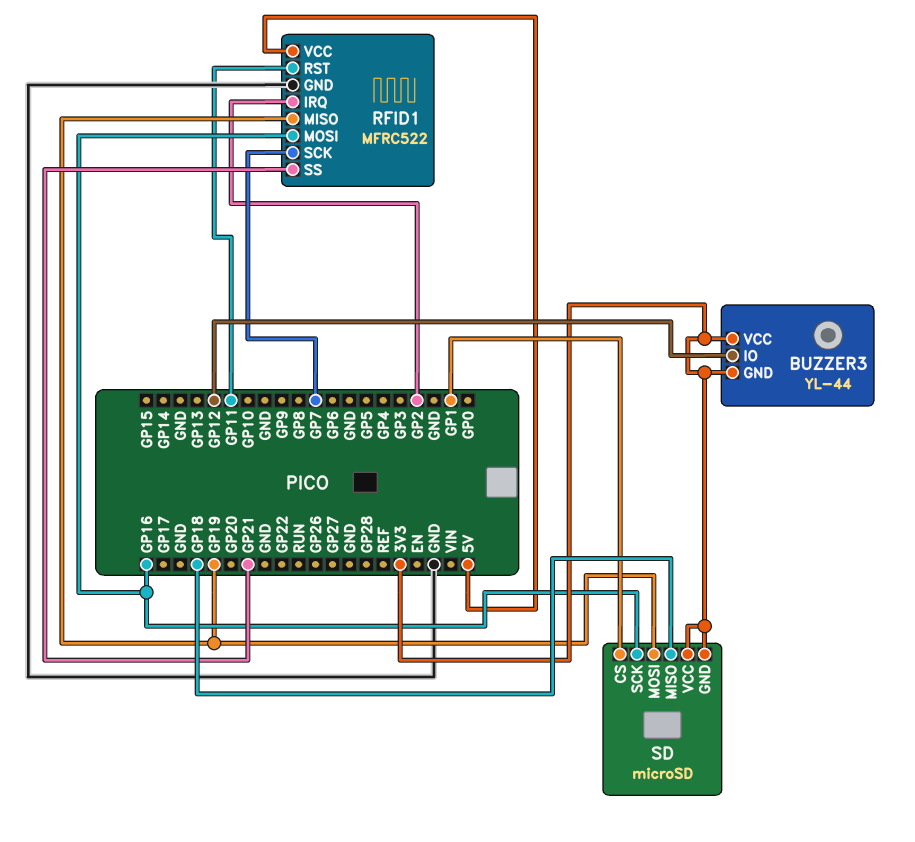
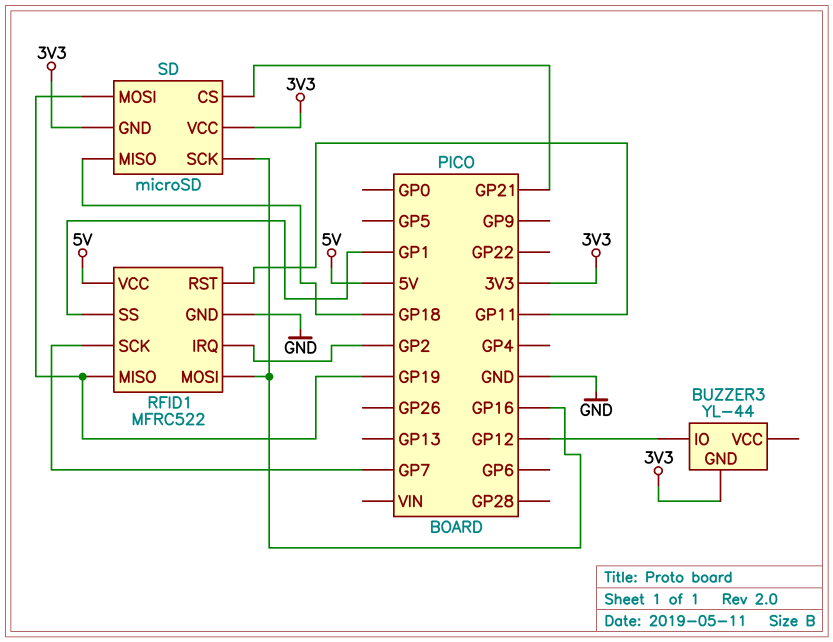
BUZZER3 pin VCC: 3V3 -> none
RFID1 pin SS: GP21 -> GP1
SD pin CS: GP1 -> GP21

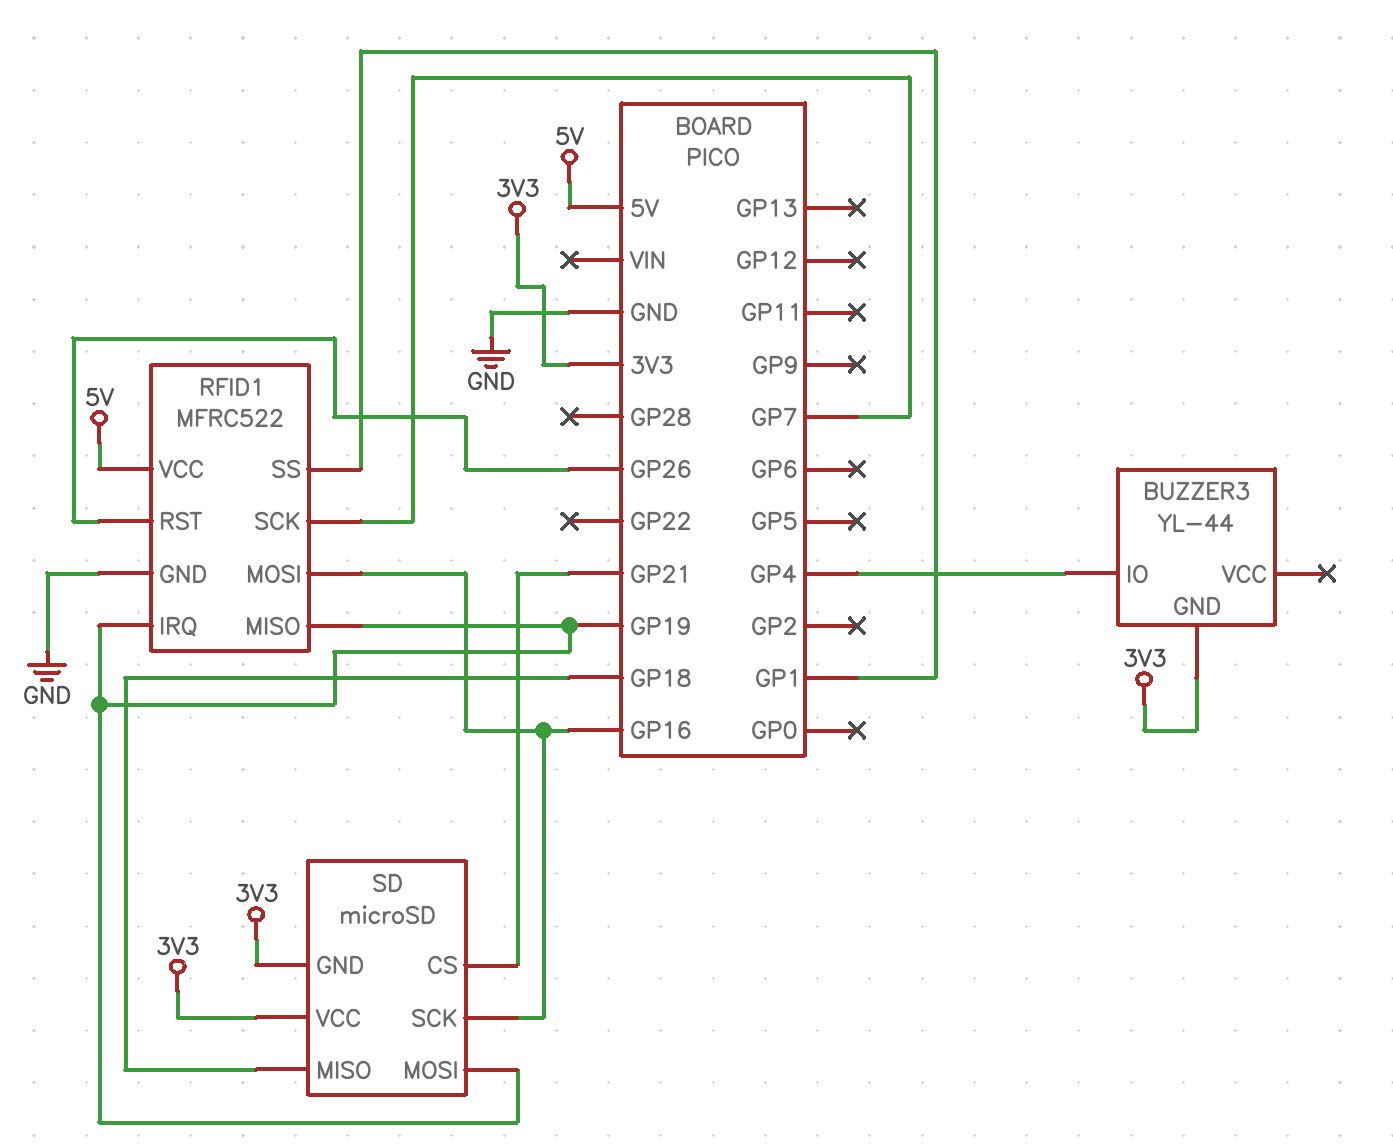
BUZZER3 pin IO: GP12 -> GP4
RFID1 pin IRQ: GP2 -> GP19
RFID1 pin RST: GP11 -> GP26

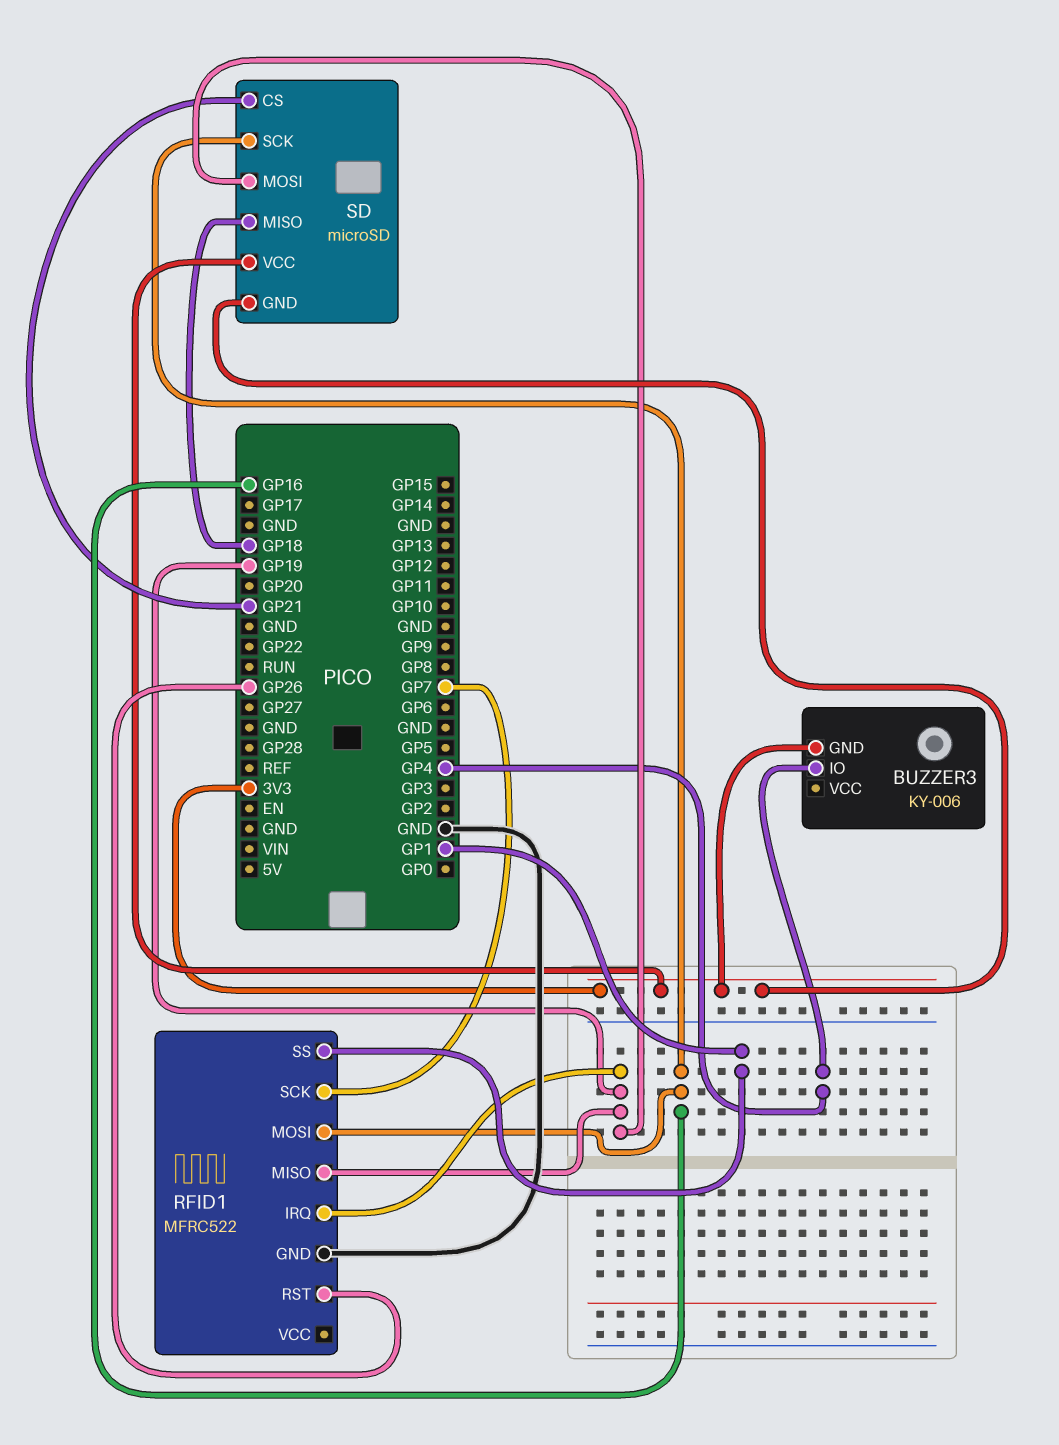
BUZZER3: YL-44 -> KY-006
RFID1 pin VCC: 5V -> none

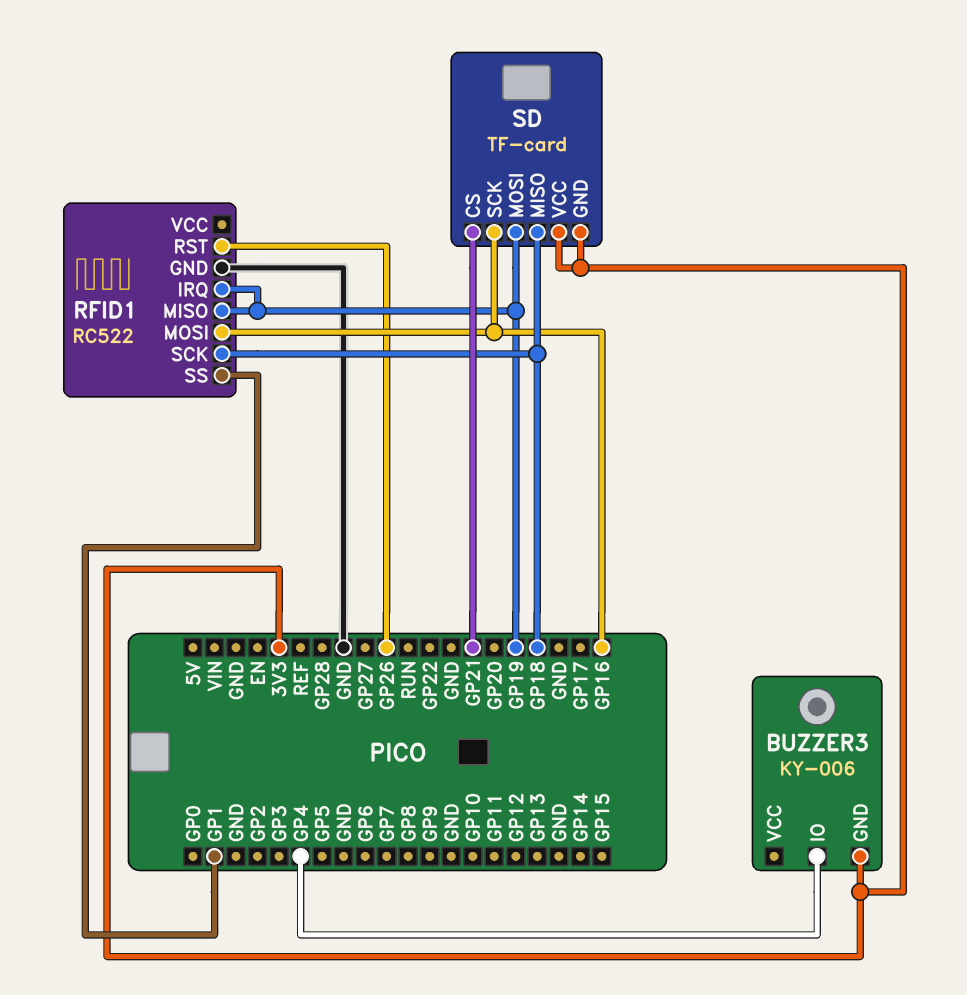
RFID1: MFRC522 -> RC522
RFID1 pin SCK: GP7 -> GP18
SD: microSD -> TF-card

